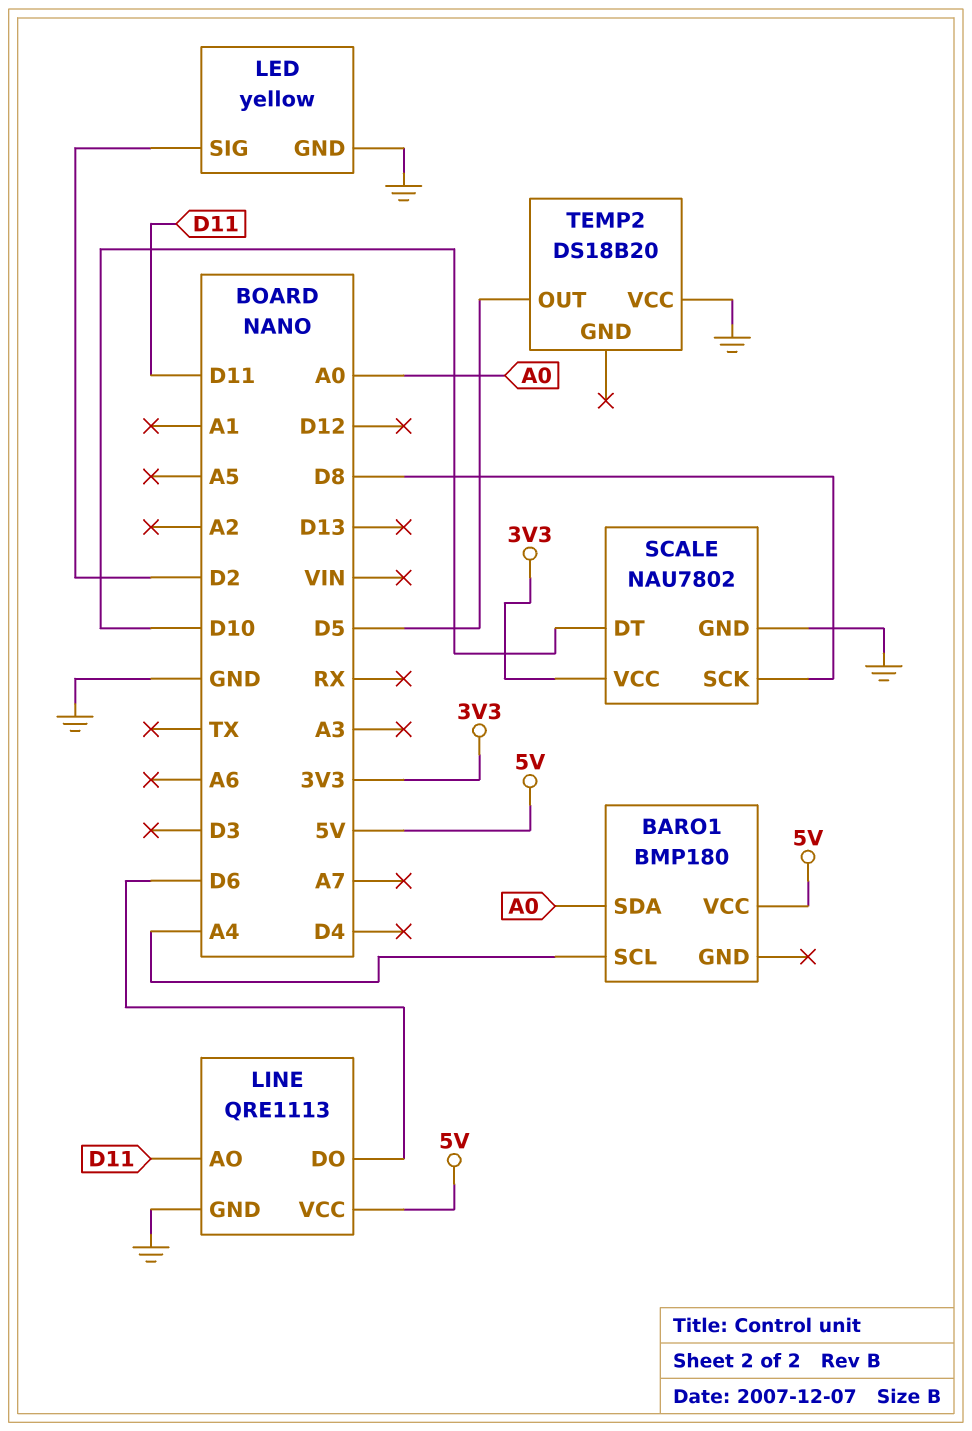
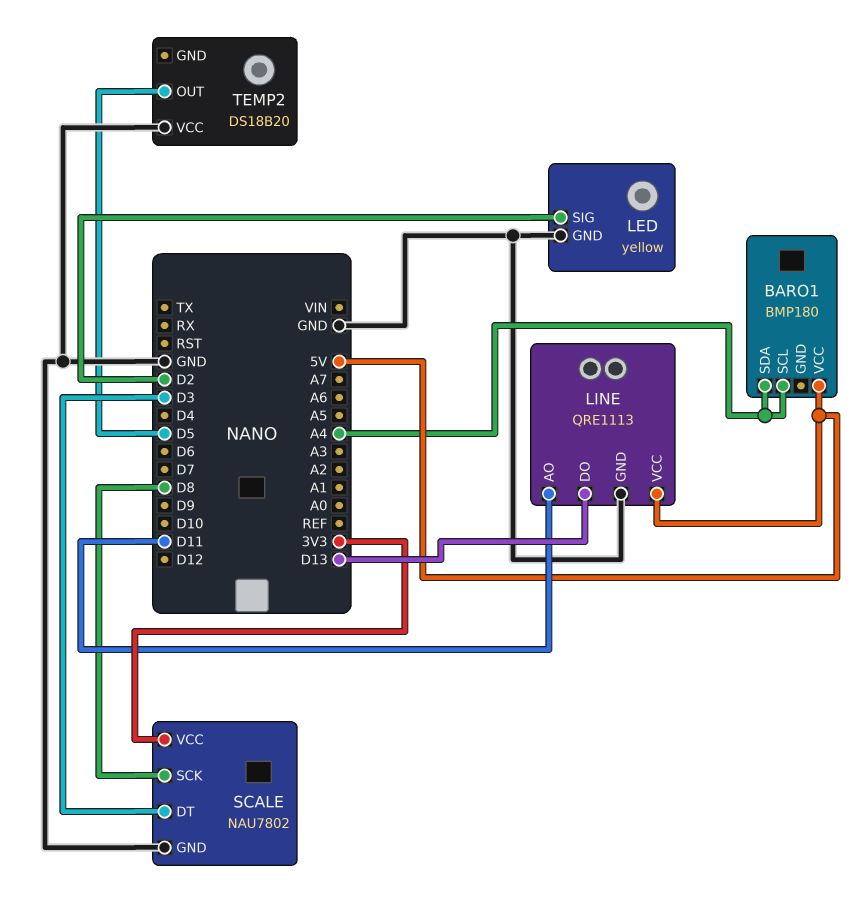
BARO1 pin SDA: A0 -> A4
LINE pin DO: D6 -> D13
SCALE pin DT: D10 -> D3

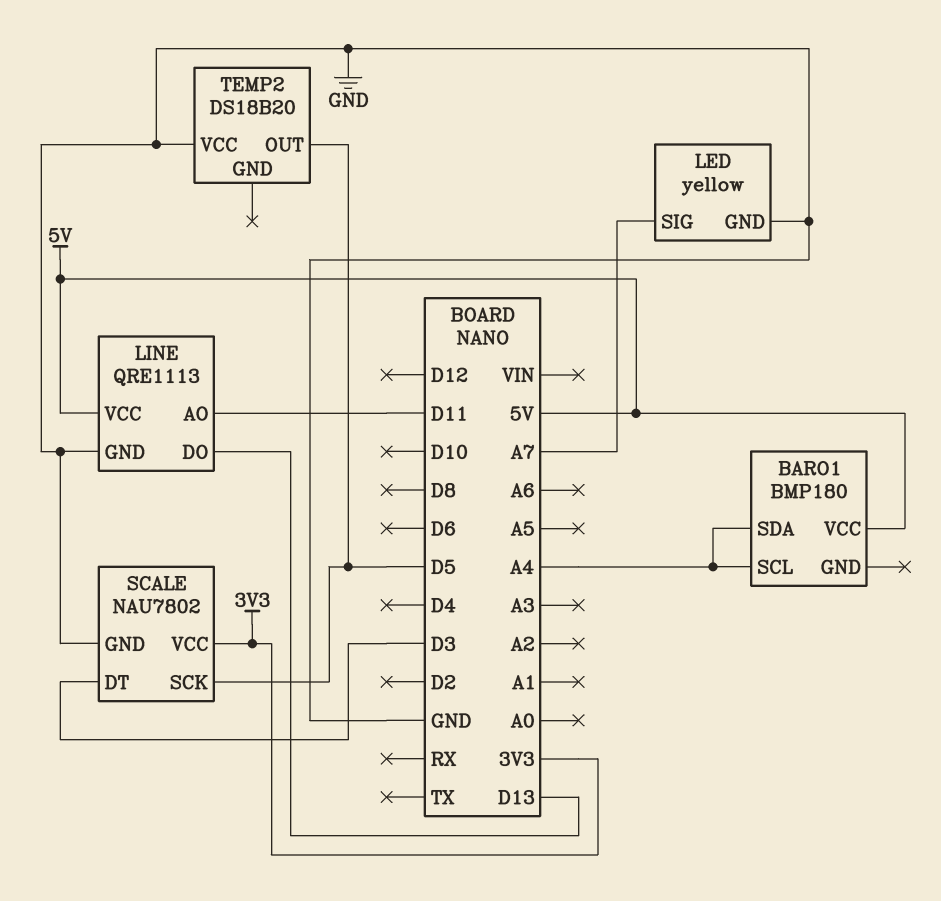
LED pin SIG: D2 -> A7
SCALE pin SCK: D8 -> D5

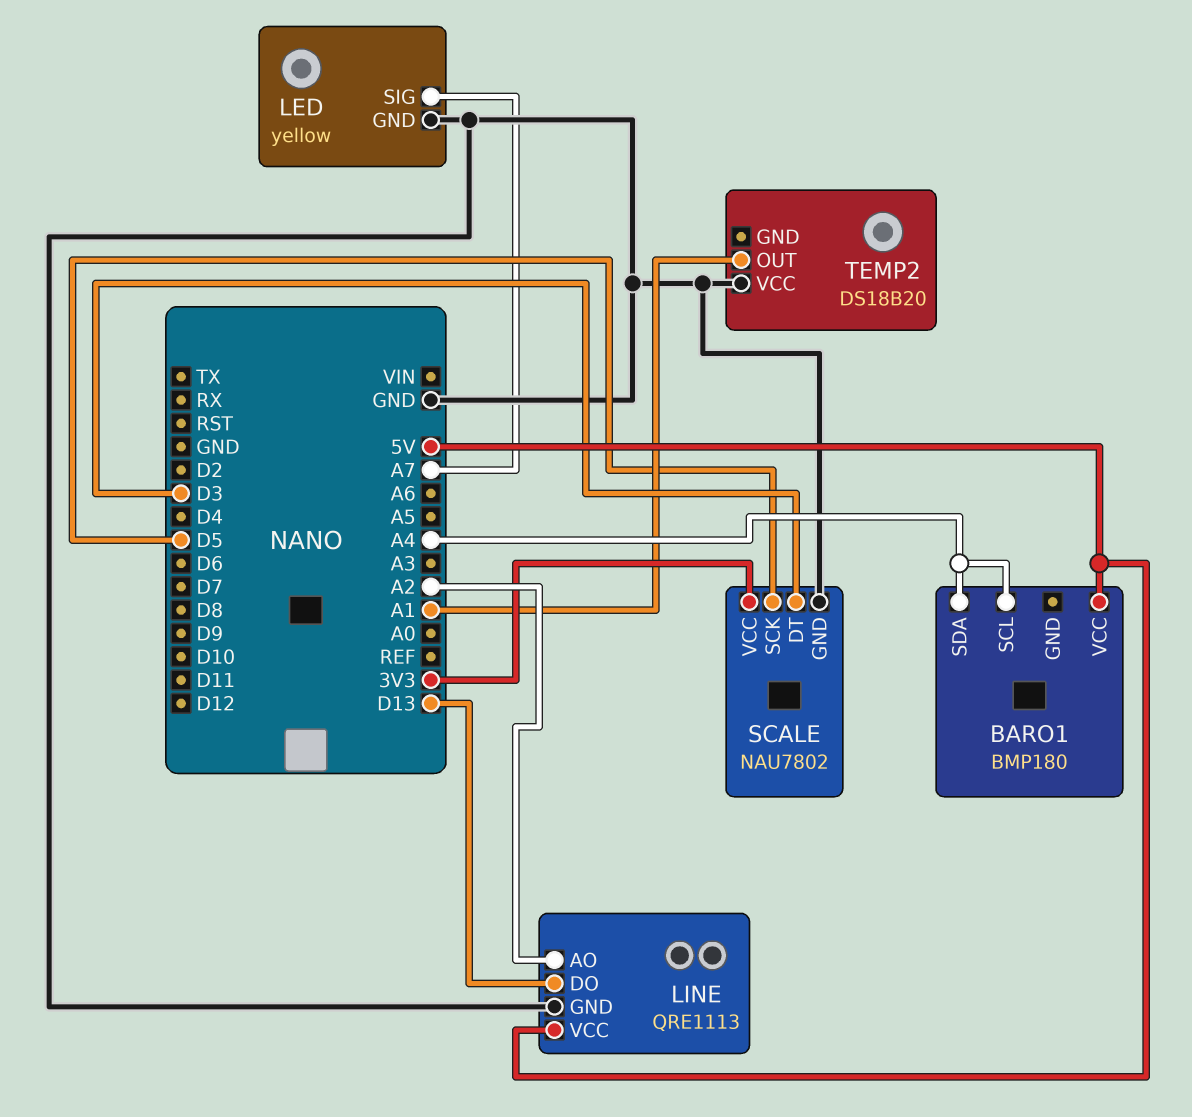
LINE pin AO: D11 -> A2
TEMP2 pin OUT: D5 -> A1

